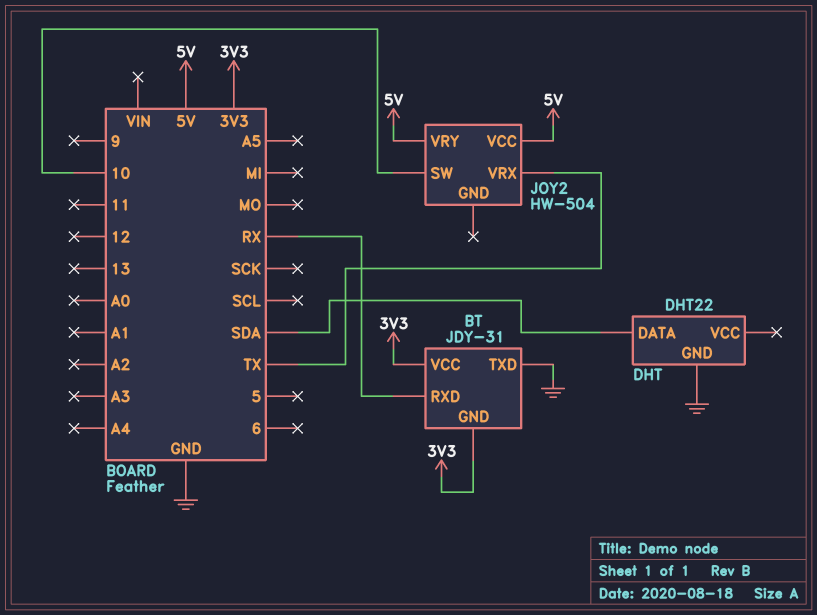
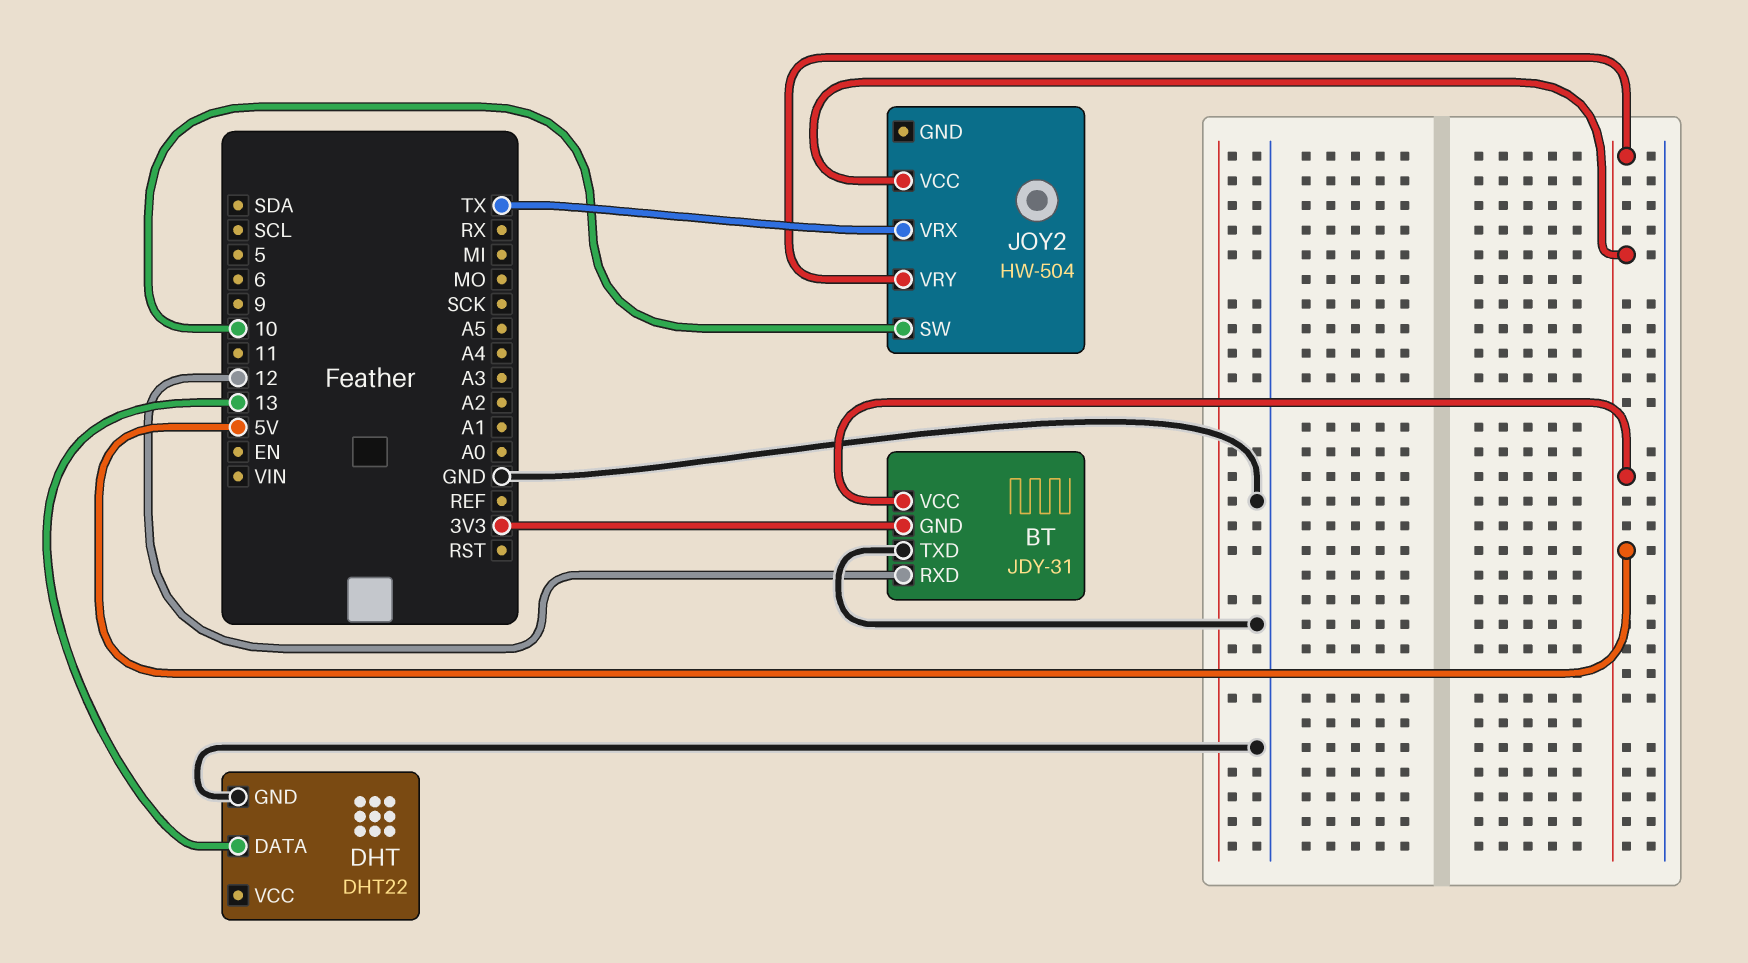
BT pin RXD: RX -> 12
BT pin VCC: 3V3 -> 5V
DHT pin DATA: SDA -> 13

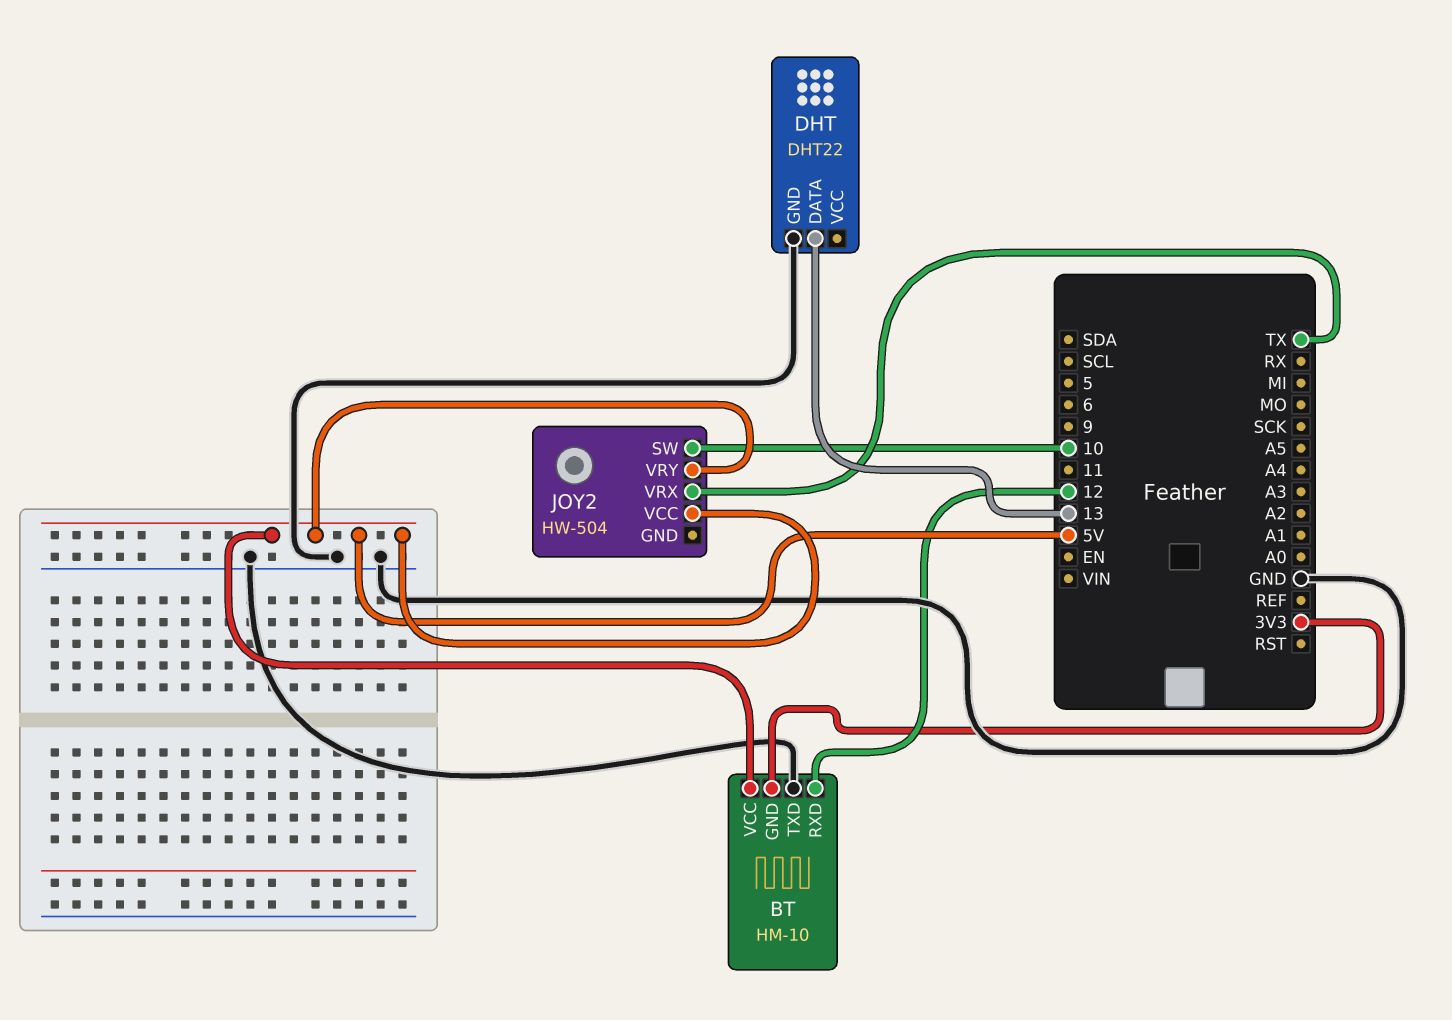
BT: JDY-31 -> HM-10

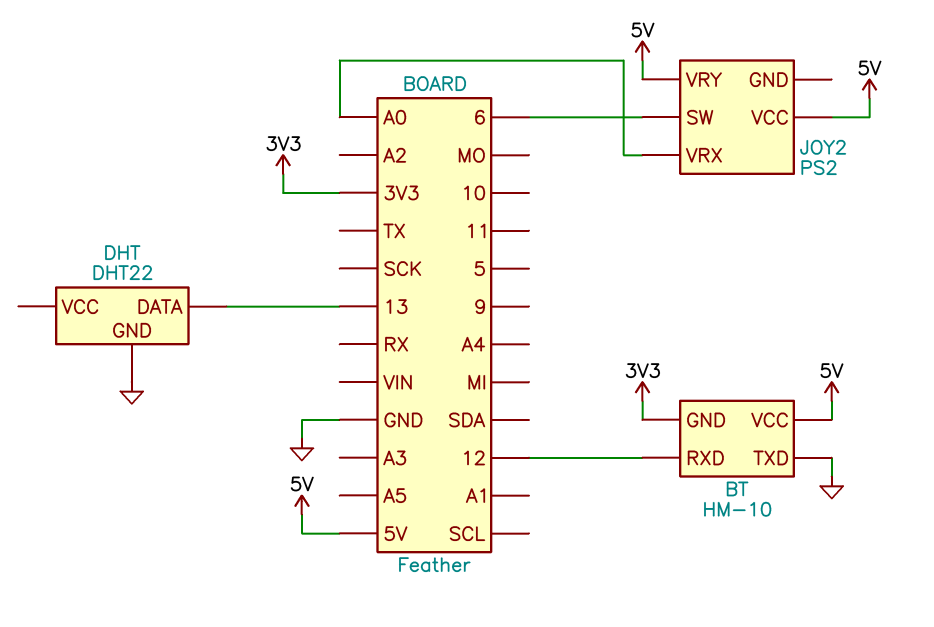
JOY2: HW-504 -> PS2
JOY2 pin SW: 10 -> 6
JOY2 pin VRX: TX -> A0

